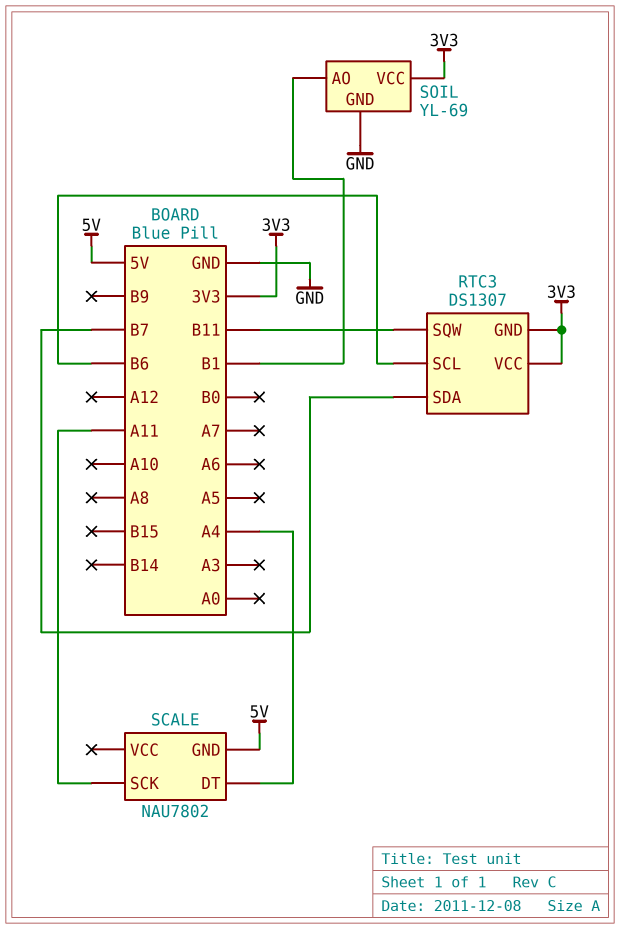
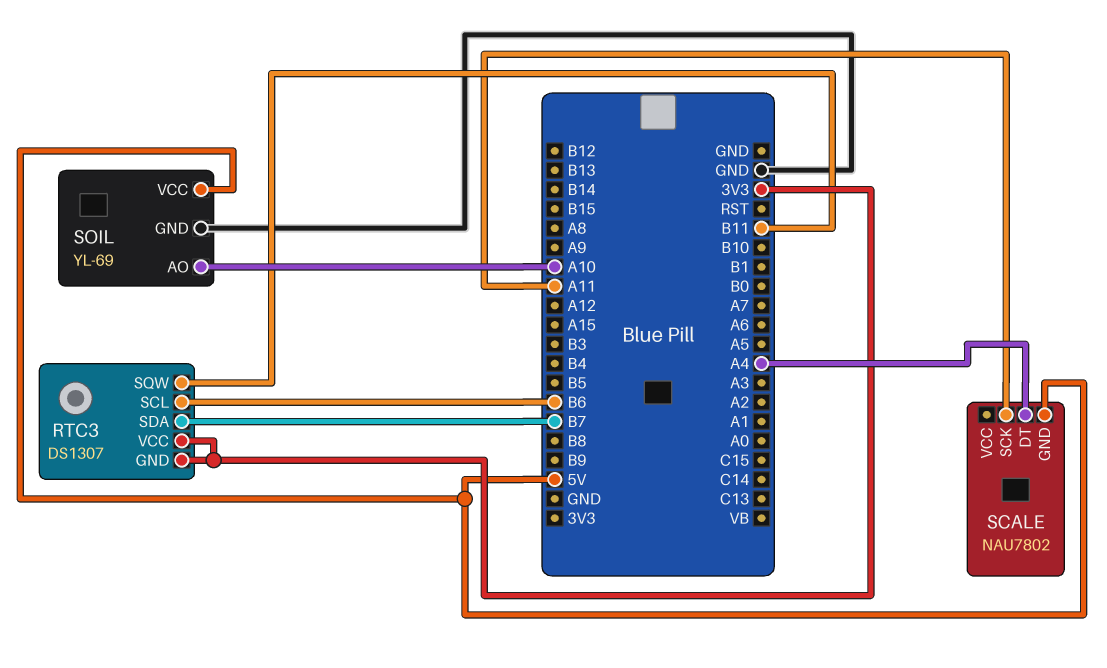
SOIL pin AO: B1 -> A10
SOIL pin VCC: 3V3 -> 5V

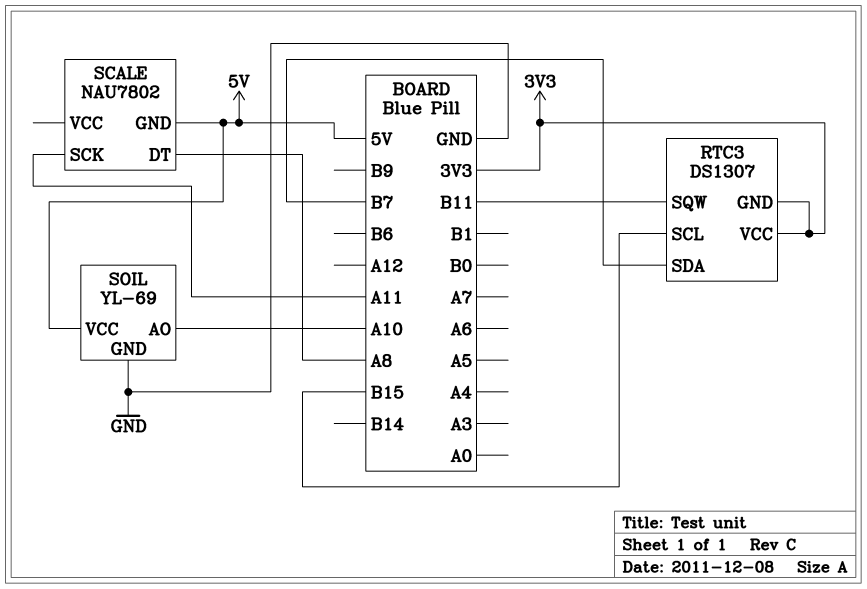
RTC3 pin SCL: B6 -> B15
SCALE pin DT: A4 -> A8

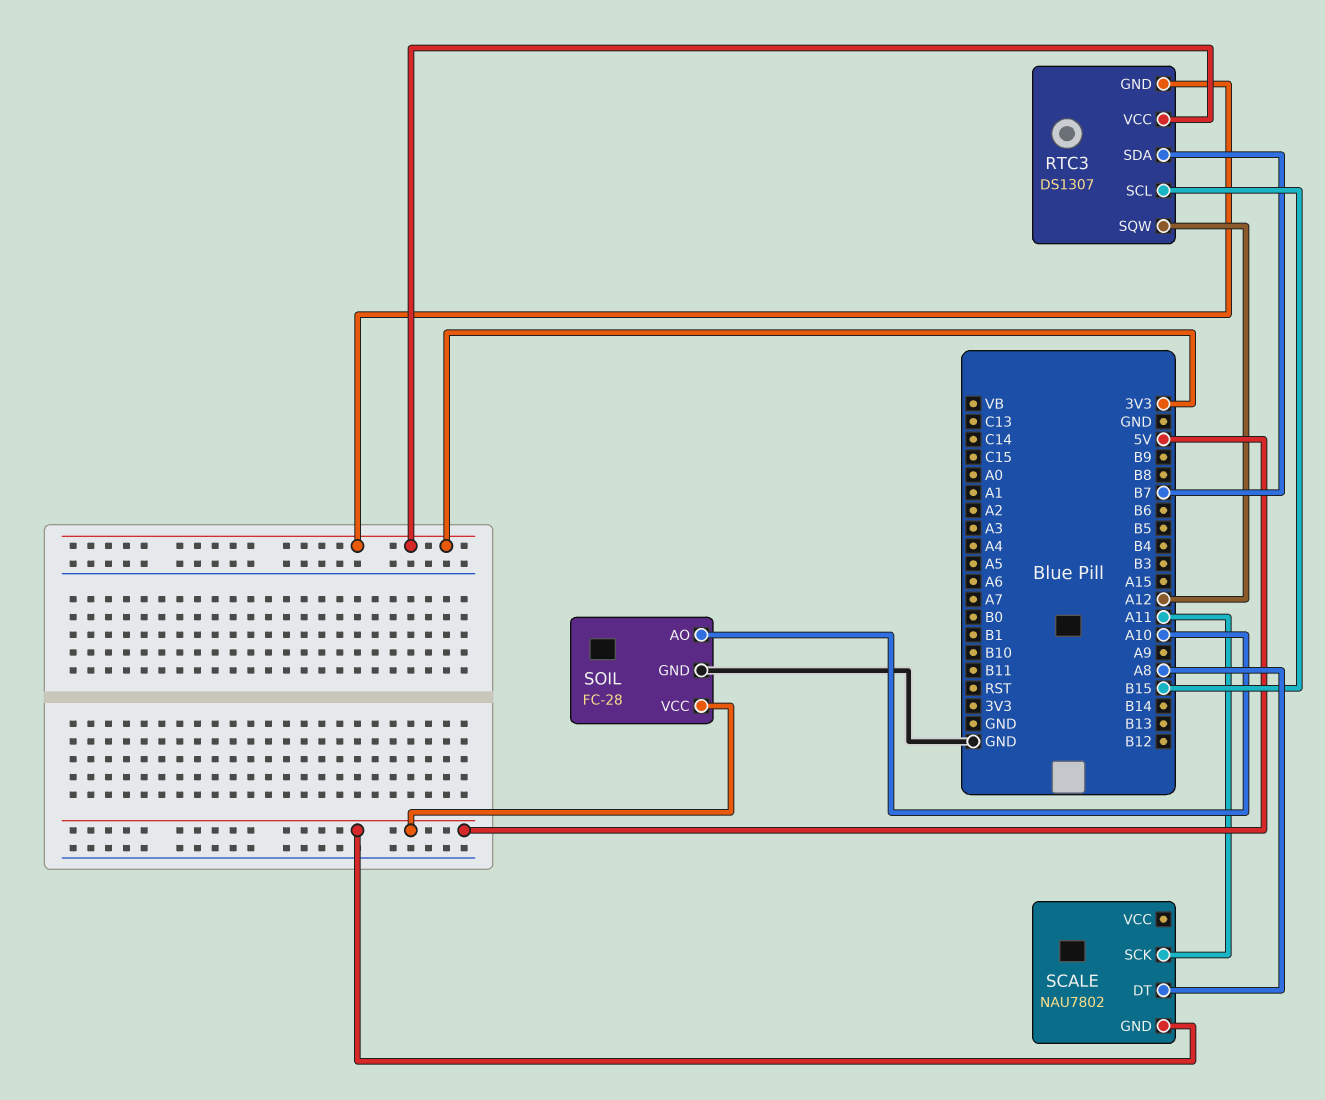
RTC3 pin SQW: B11 -> A12
SOIL: YL-69 -> FC-28

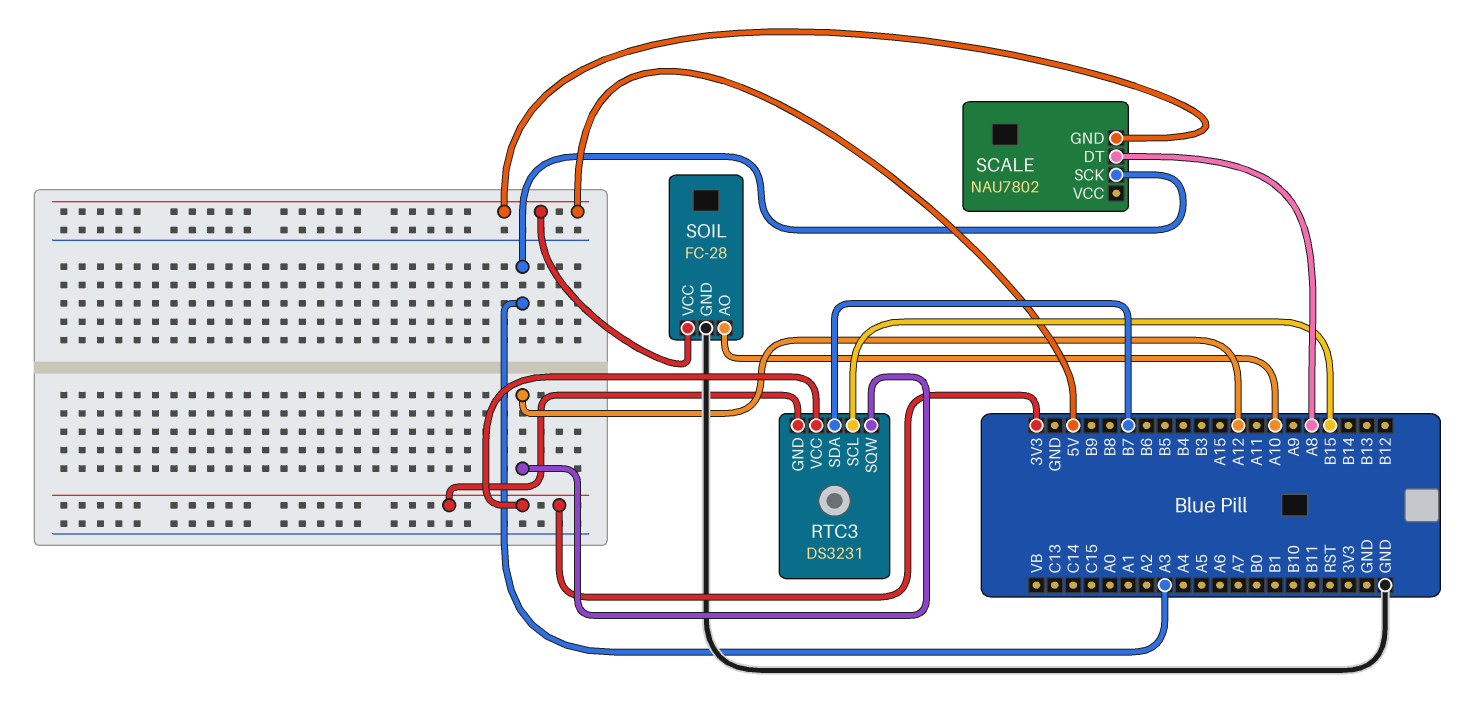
RTC3: DS1307 -> DS3231
SCALE pin SCK: A11 -> A3

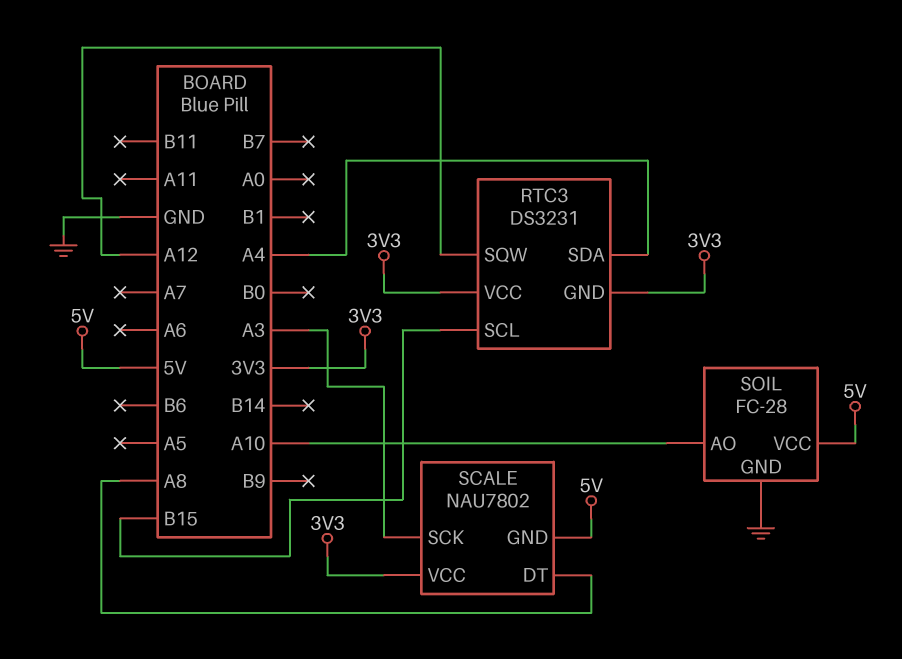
RTC3 pin SDA: B7 -> A4
SCALE pin VCC: none -> 3V3

